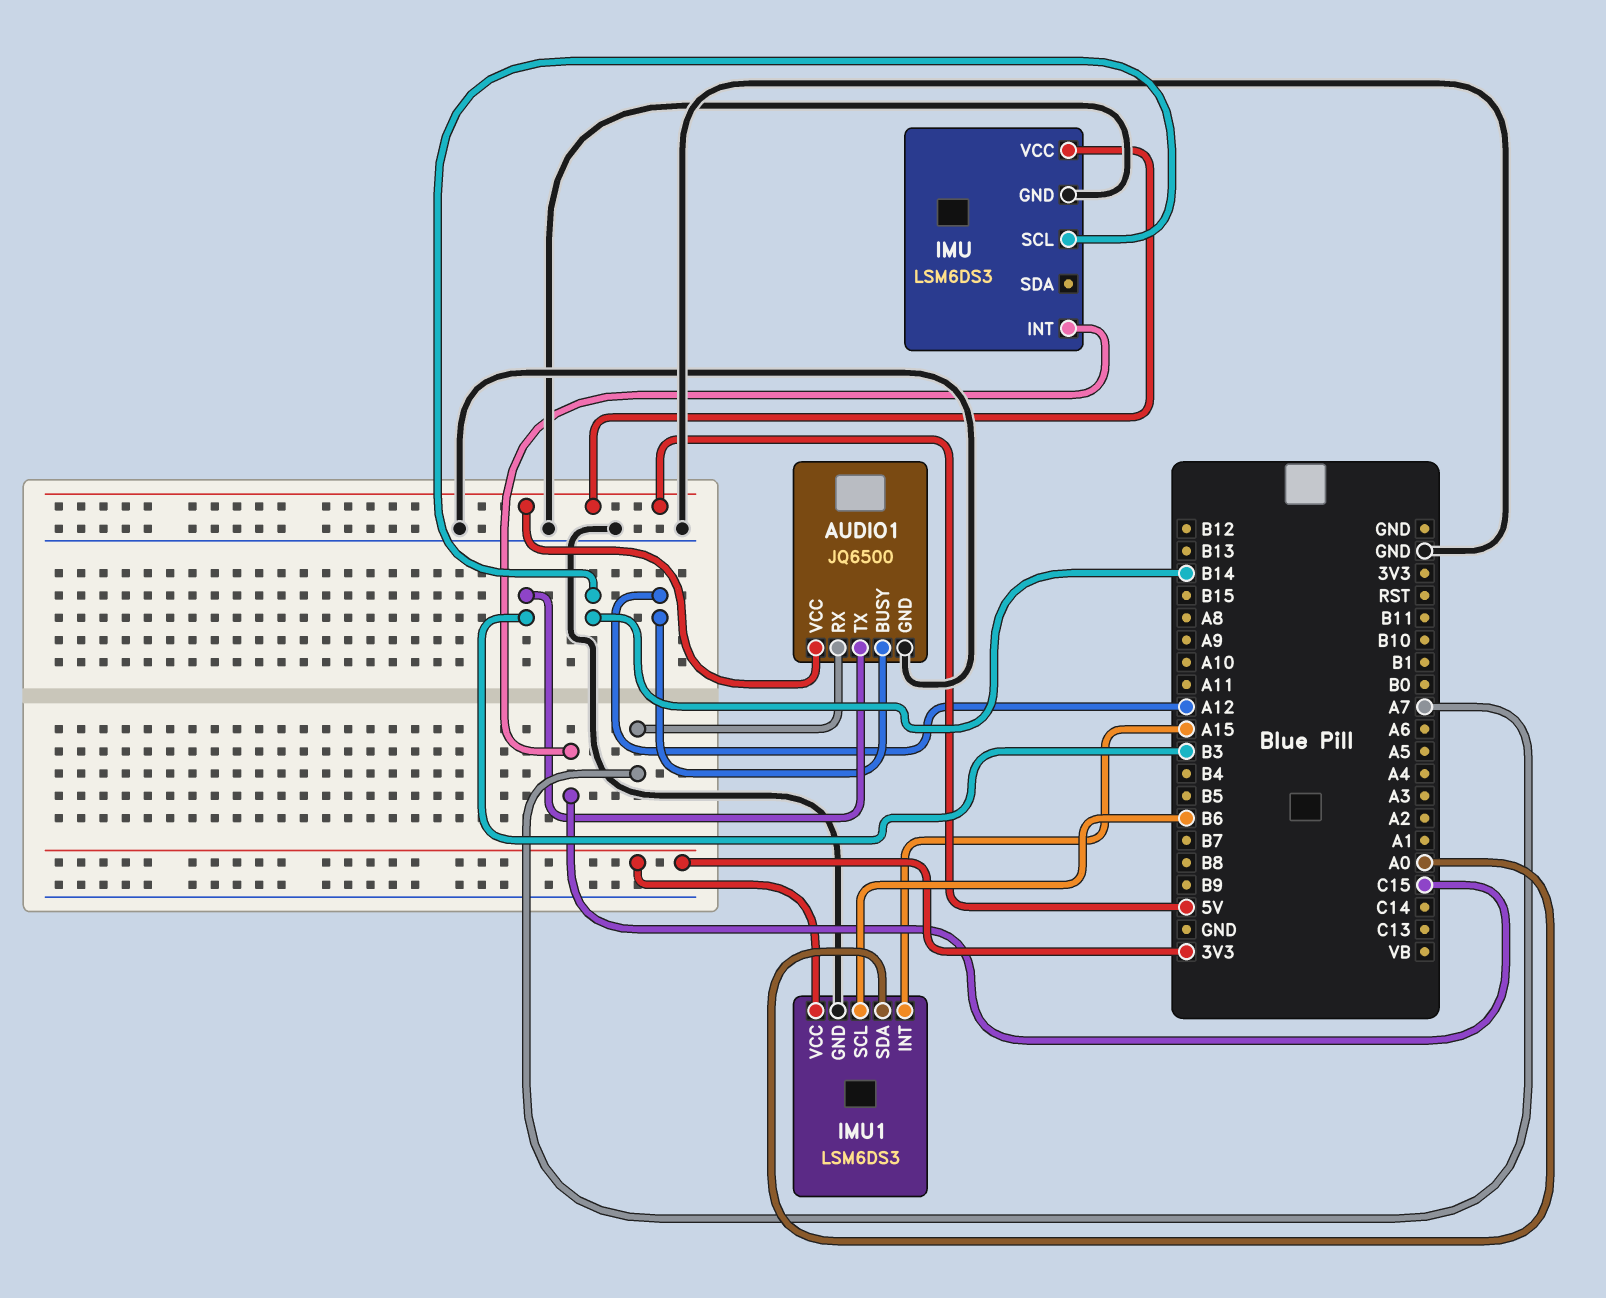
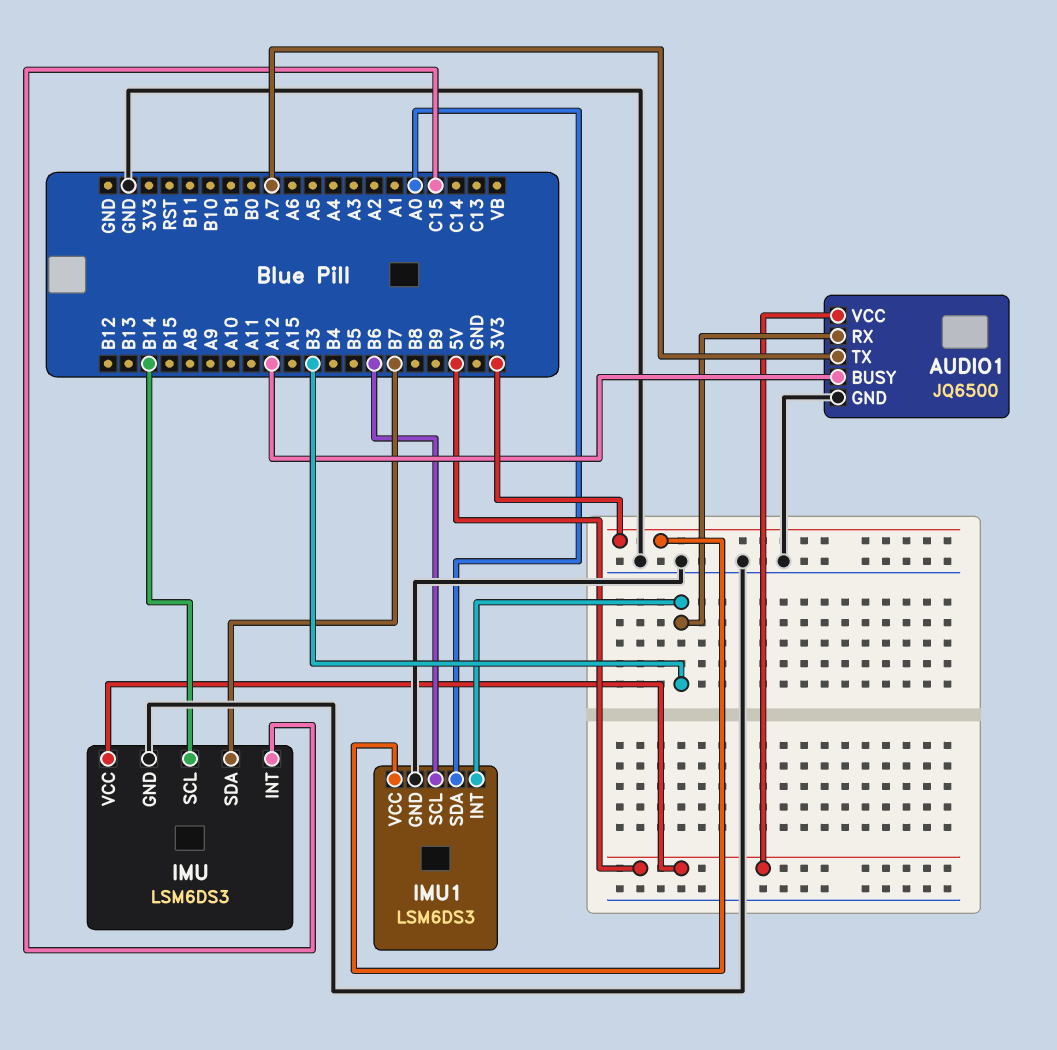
AUDIO1 pin RX: A7 -> B3
AUDIO1 pin TX: B3 -> A7
IMU pin SDA: none -> B7
IMU1 pin INT: A15 -> B3

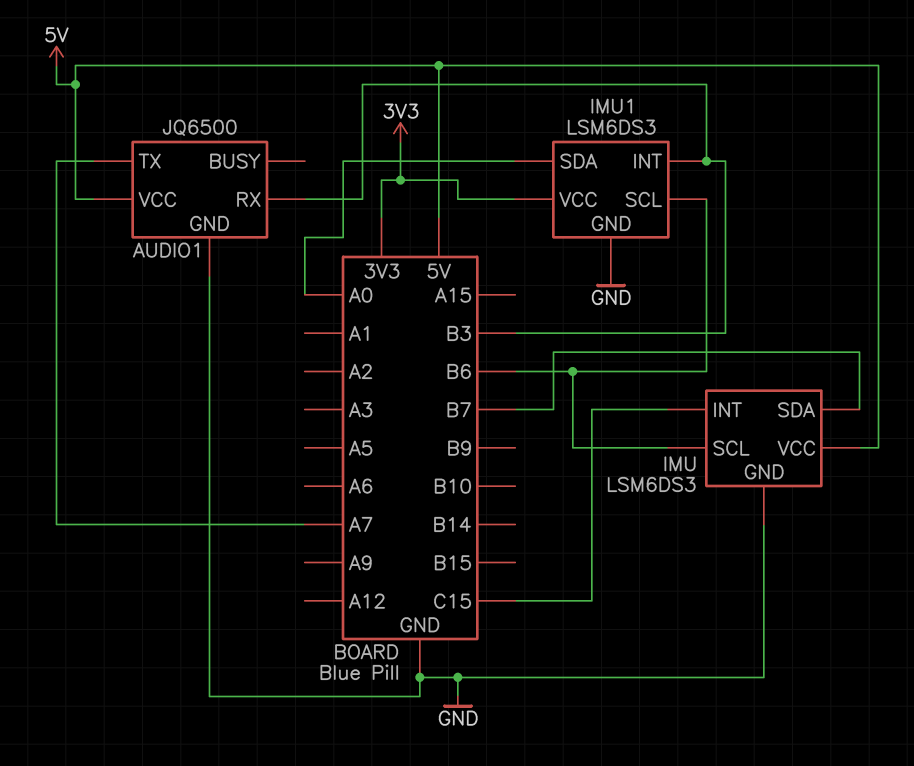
AUDIO1 pin BUSY: A12 -> none
IMU pin SCL: B14 -> B6

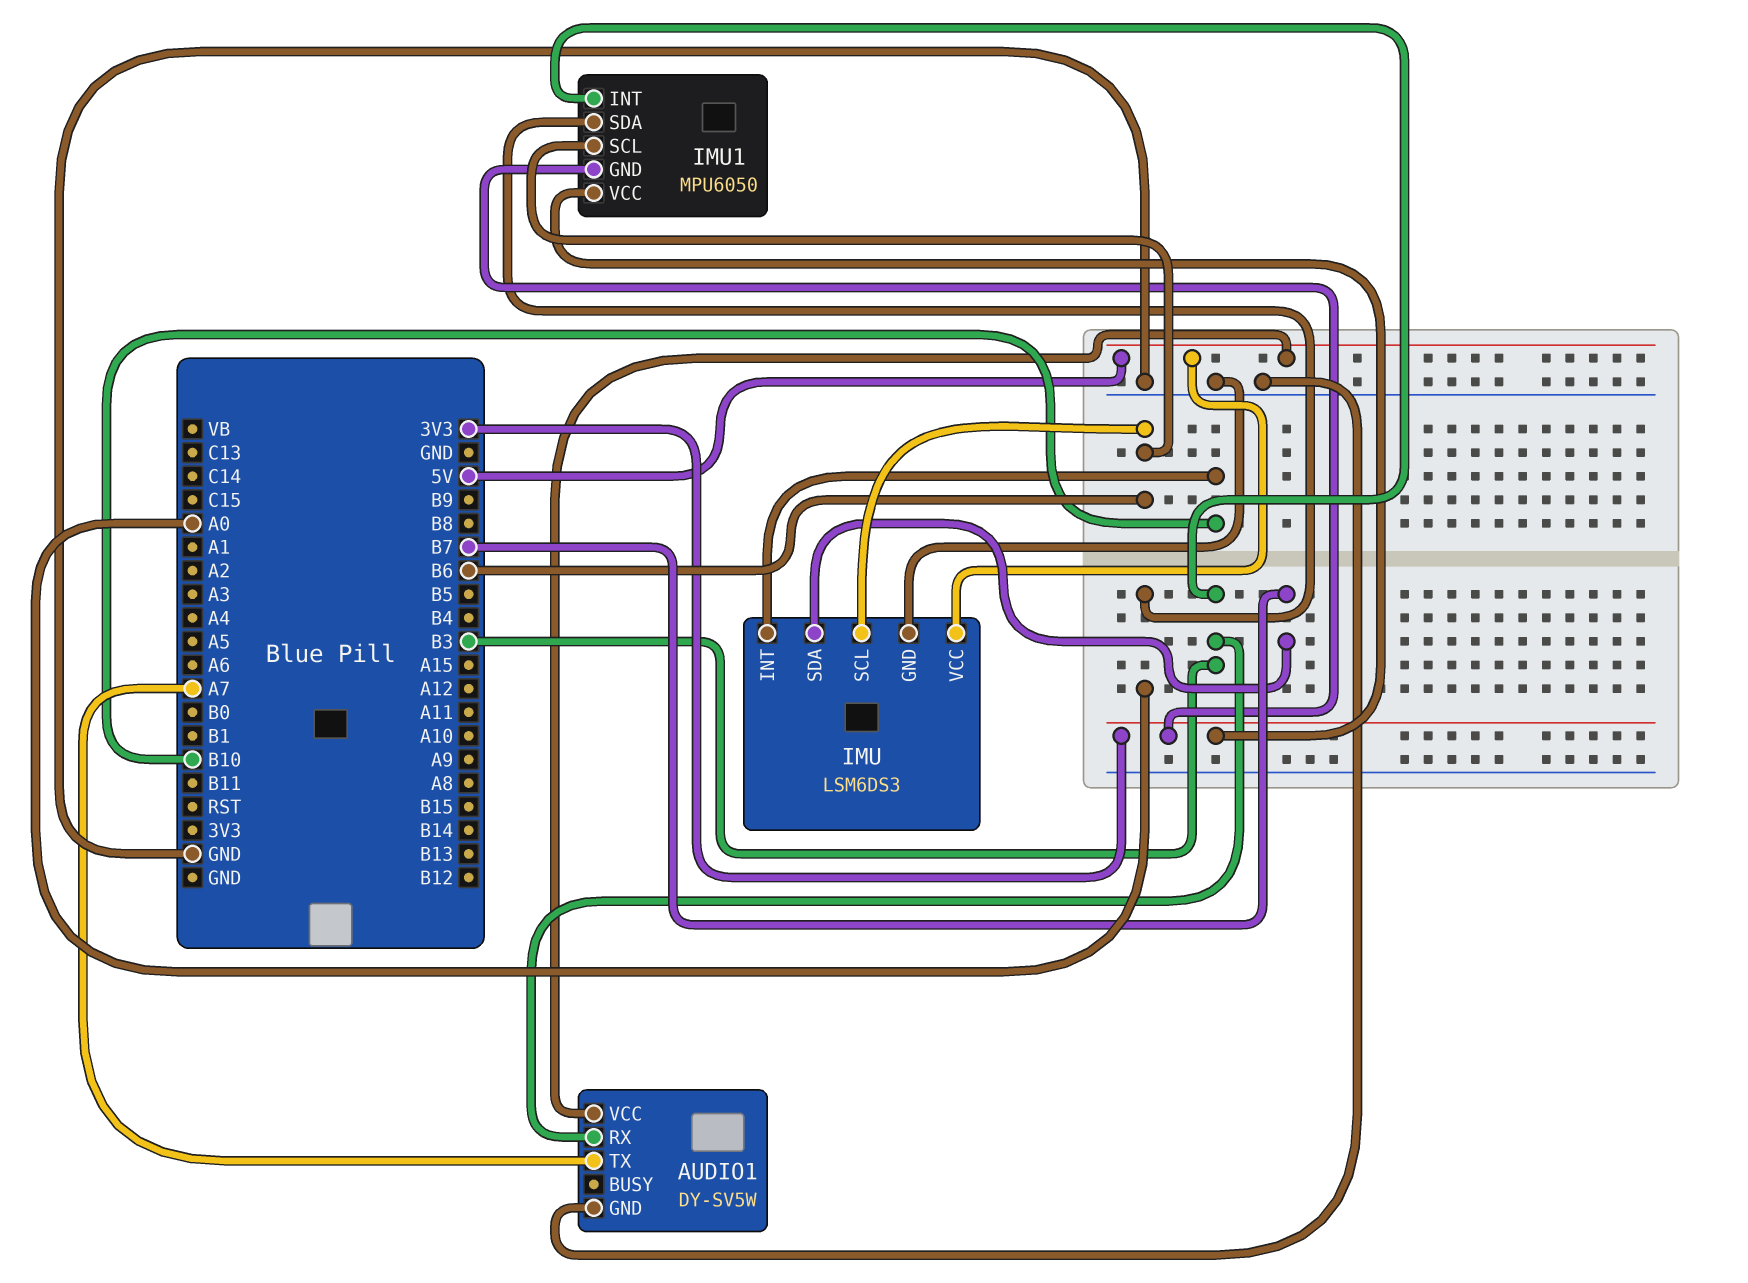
AUDIO1: JQ6500 -> DY-SV5W
IMU pin INT: C15 -> B10
IMU1: LSM6DS3 -> MPU6050
IMU1 pin GND: GND -> 3V3

